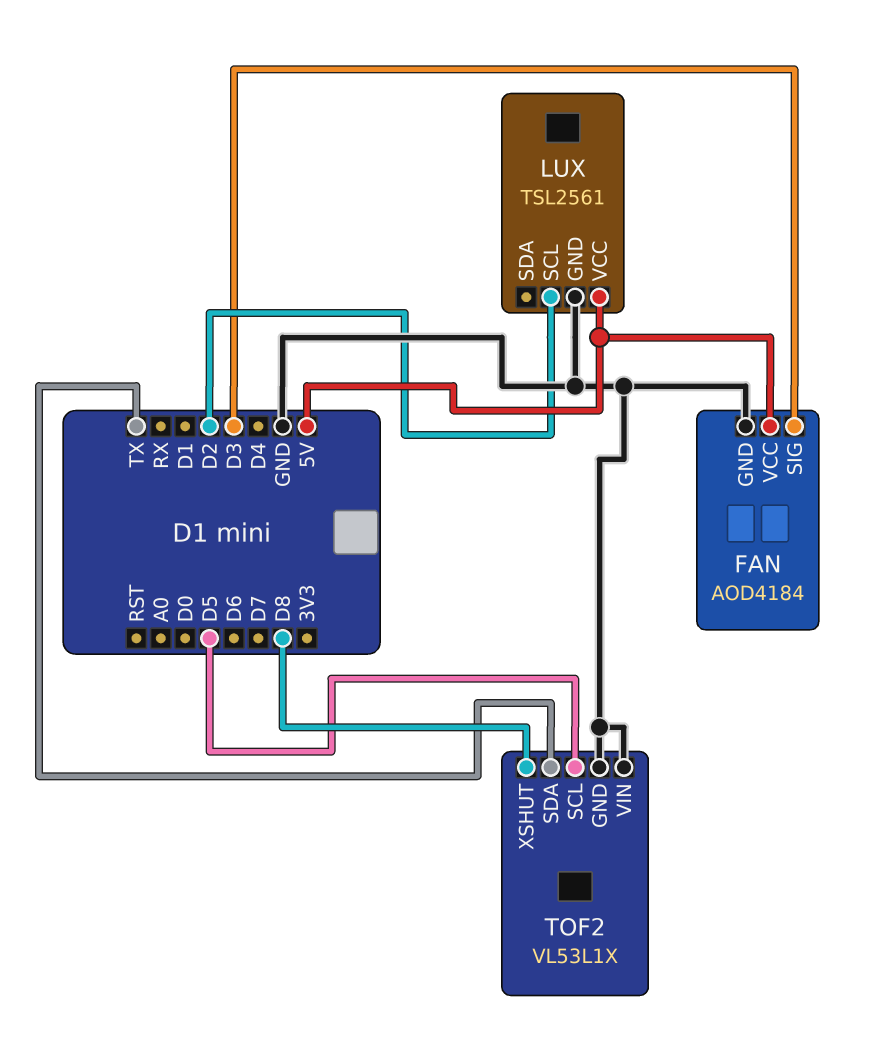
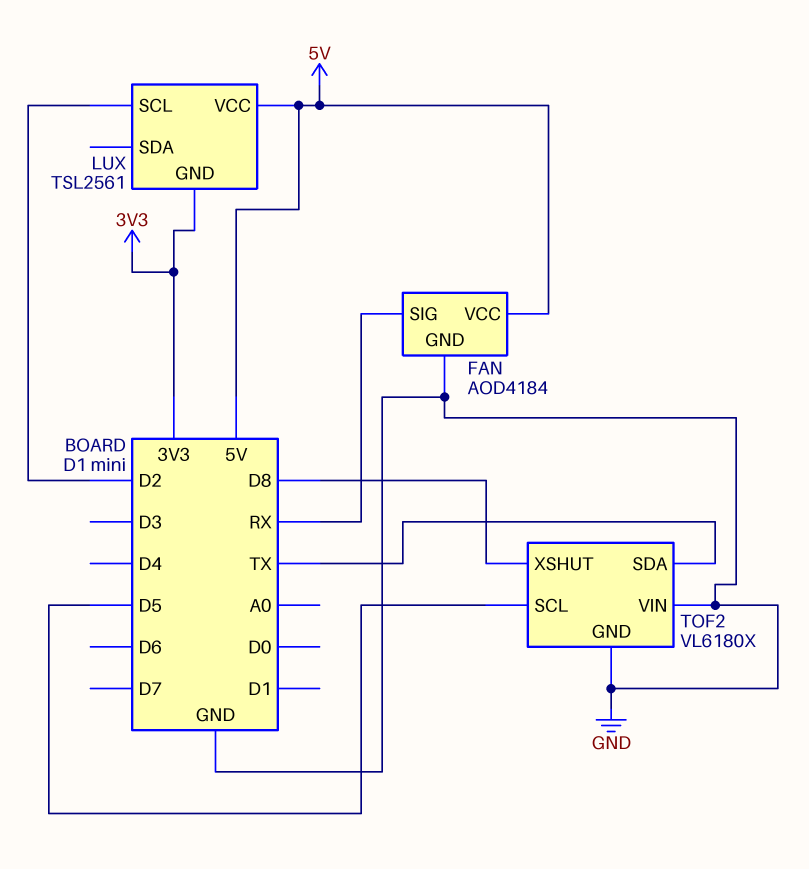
FAN pin SIG: D3 -> RX
LUX pin GND: GND -> 3V3
TOF2: VL53L1X -> VL6180X

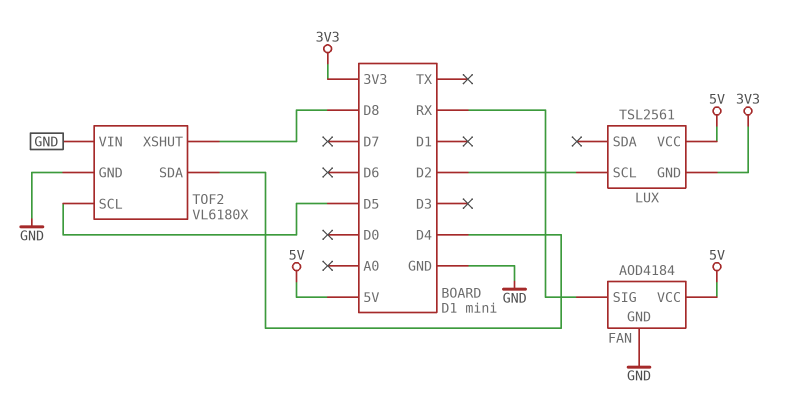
TOF2 pin SDA: TX -> D4

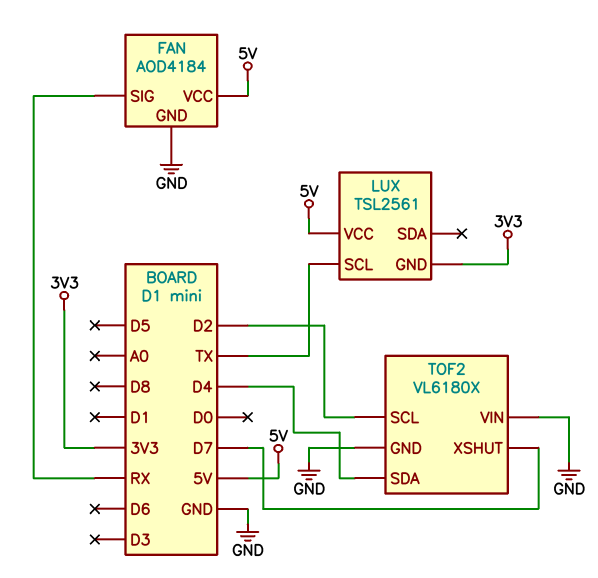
LUX pin SCL: D2 -> TX
TOF2 pin SCL: D5 -> D2
TOF2 pin XSHUT: D8 -> D7

